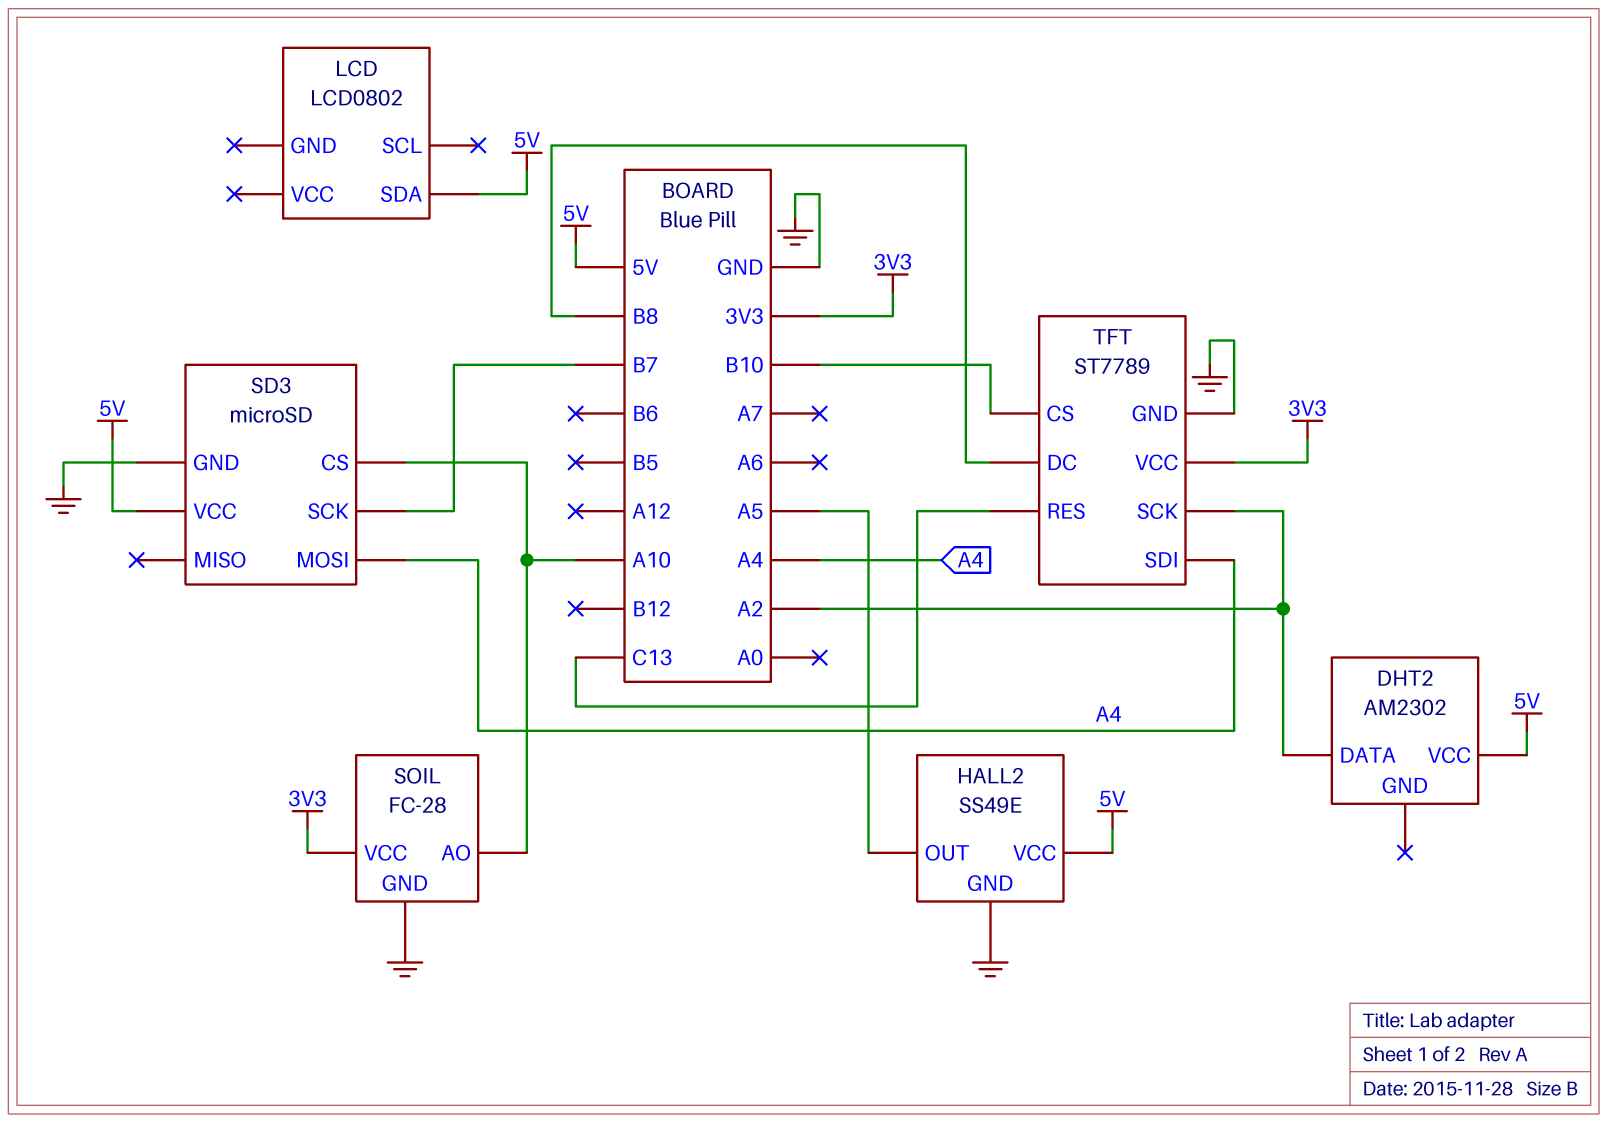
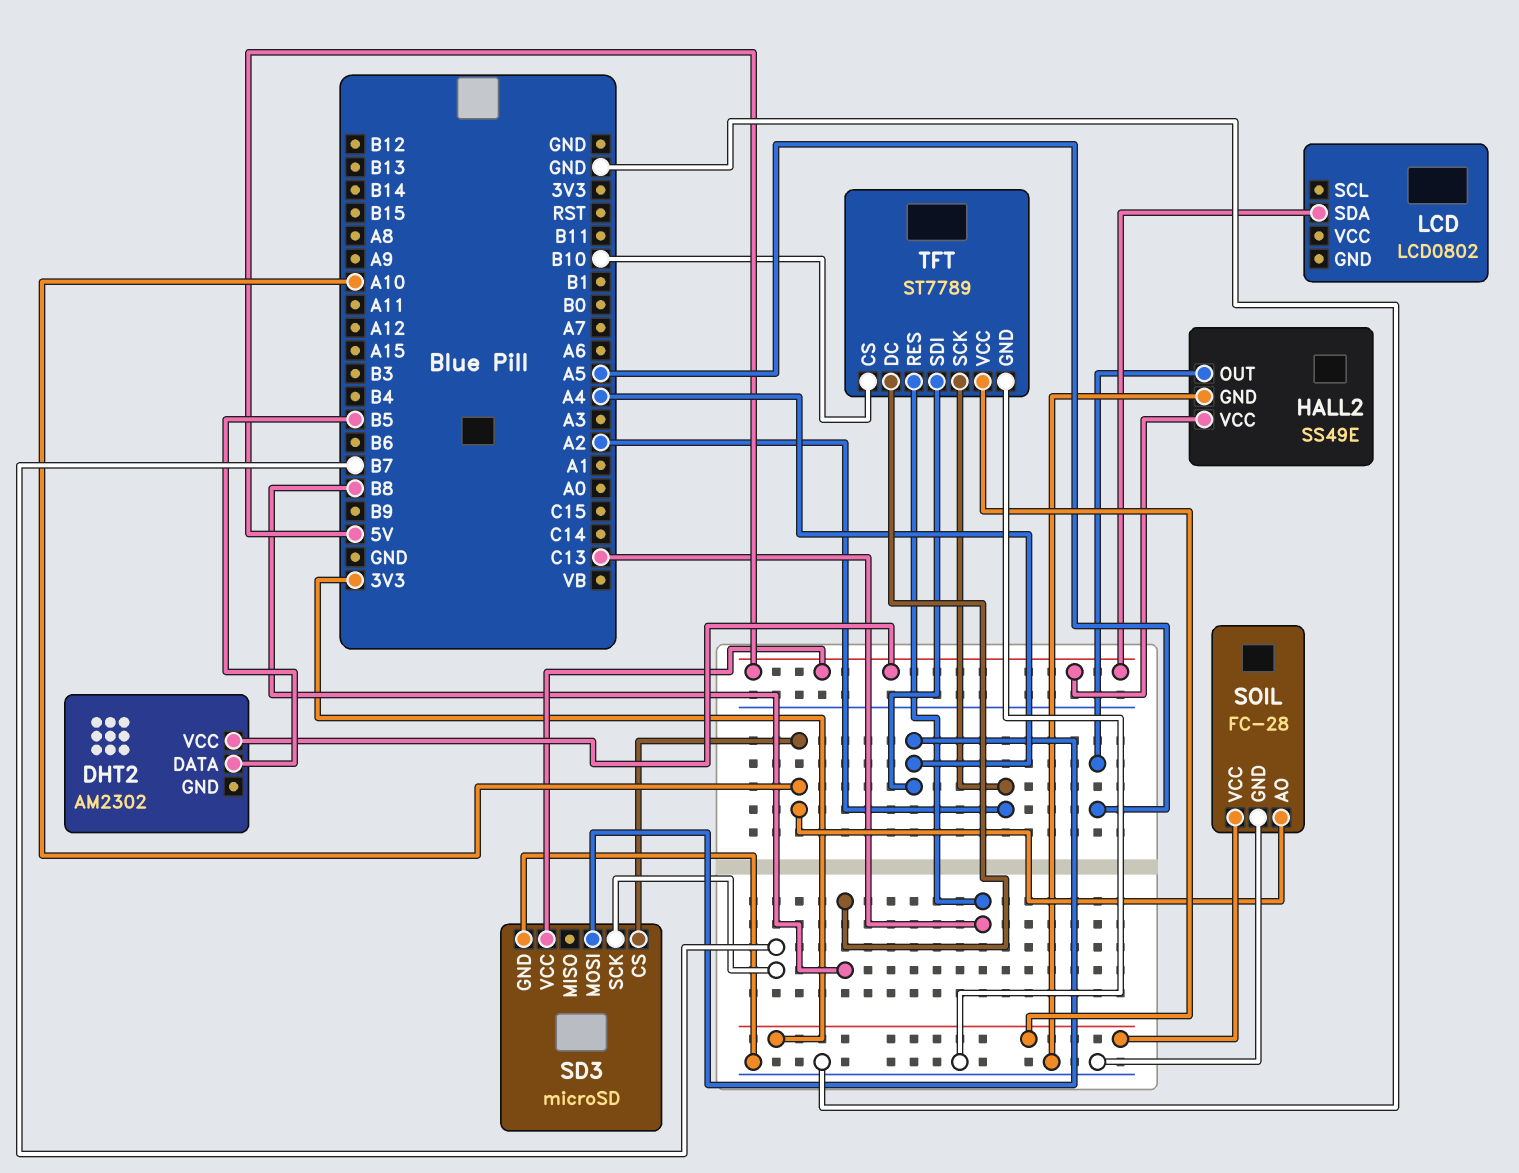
DHT2 pin DATA: A2 -> B5

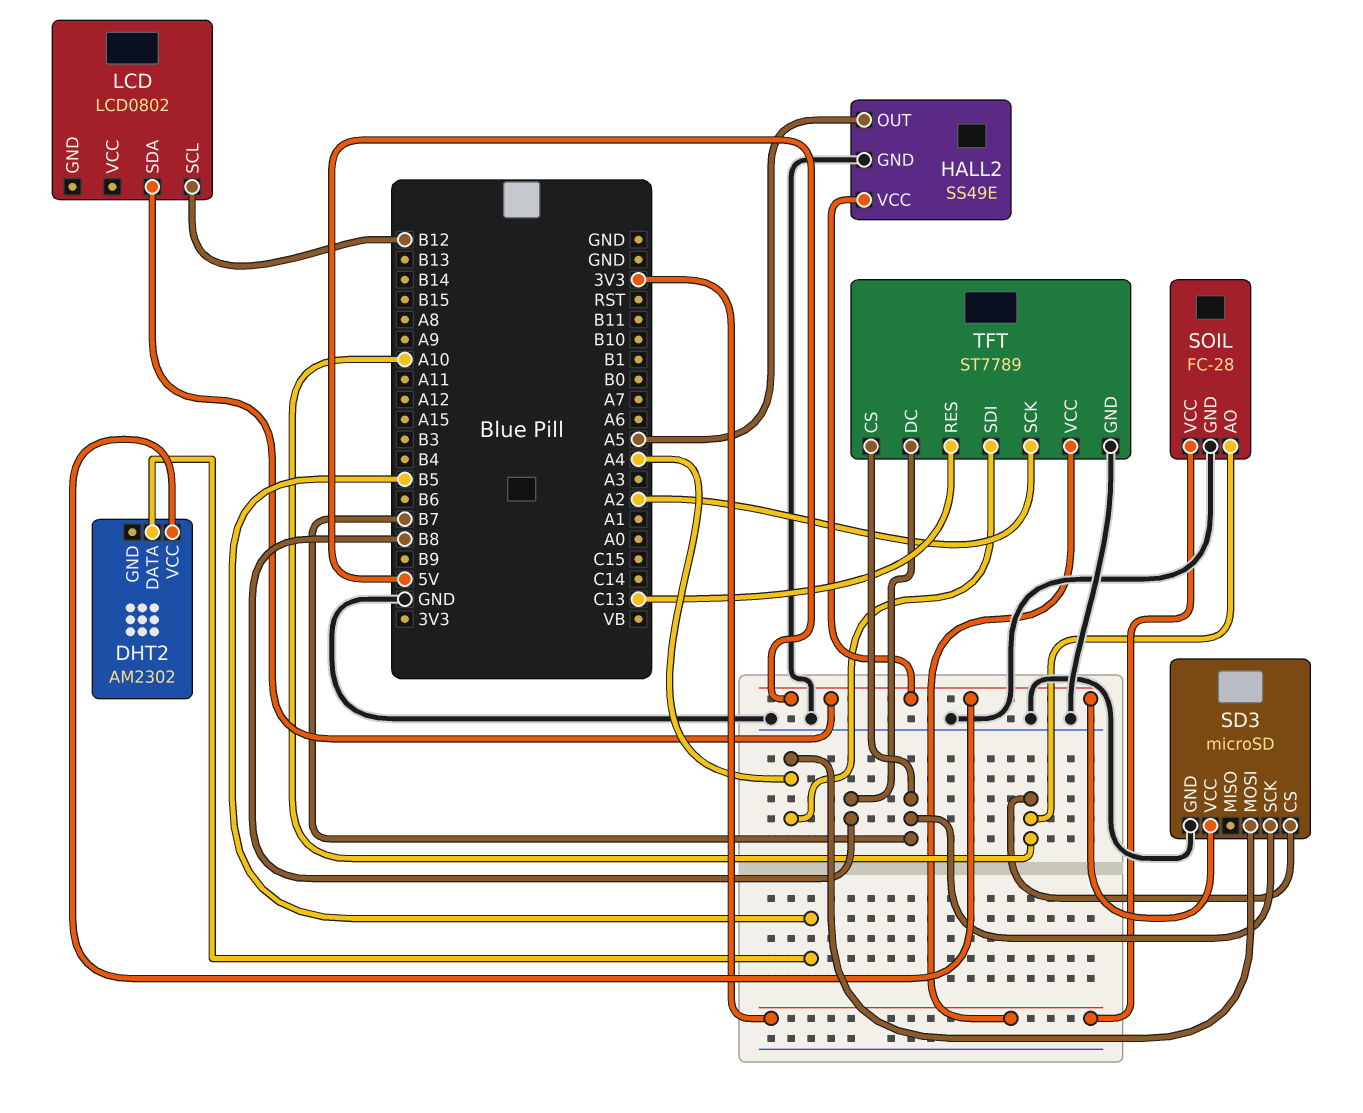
LCD pin SCL: none -> B12
TFT pin CS: B10 -> B7

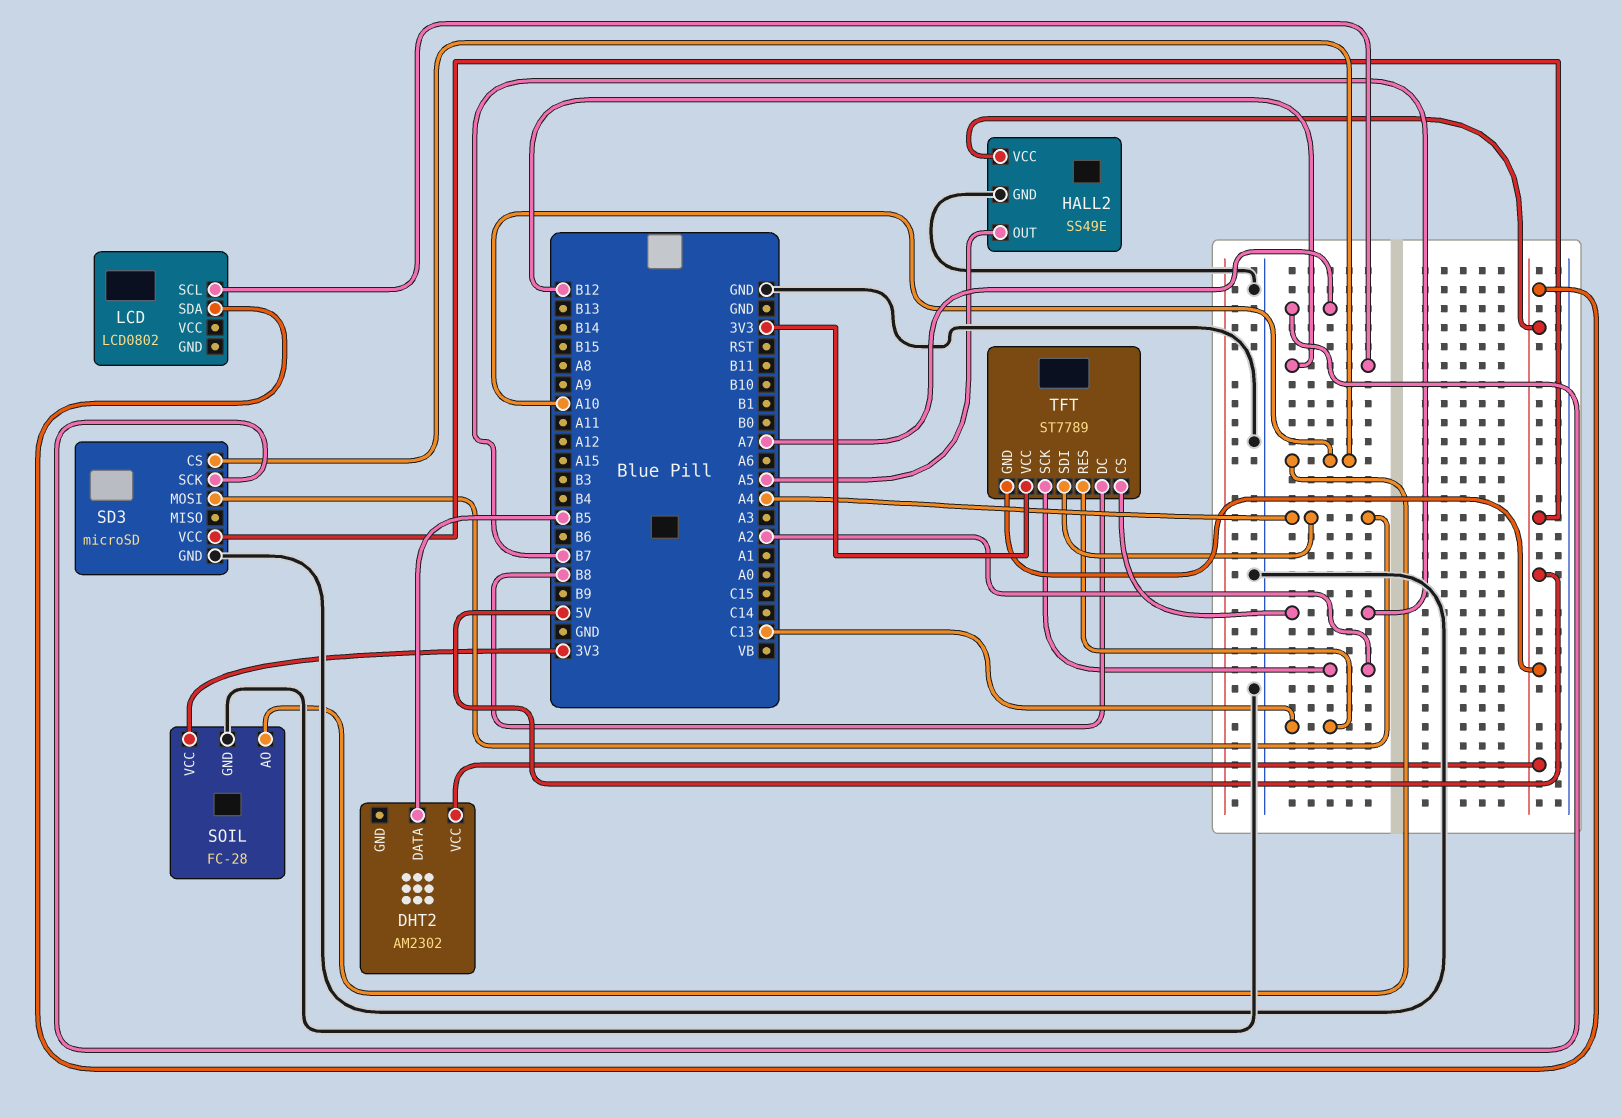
SD3 pin SCK: B7 -> A7
TFT pin GND: GND -> 5V

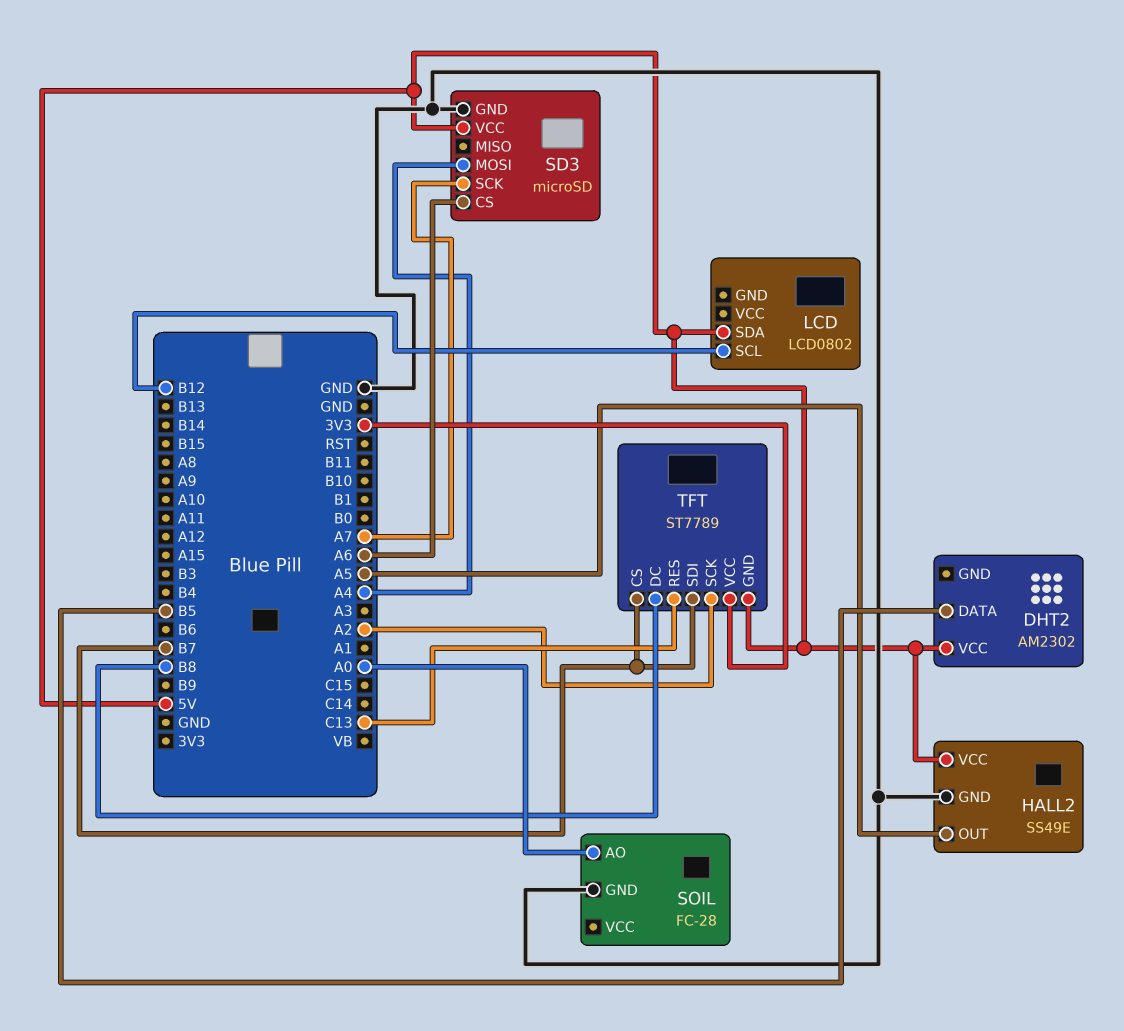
SD3 pin CS: A10 -> A6
SOIL pin AO: A10 -> A0
SOIL pin VCC: 3V3 -> none
TFT pin SDI: A4 -> B7

